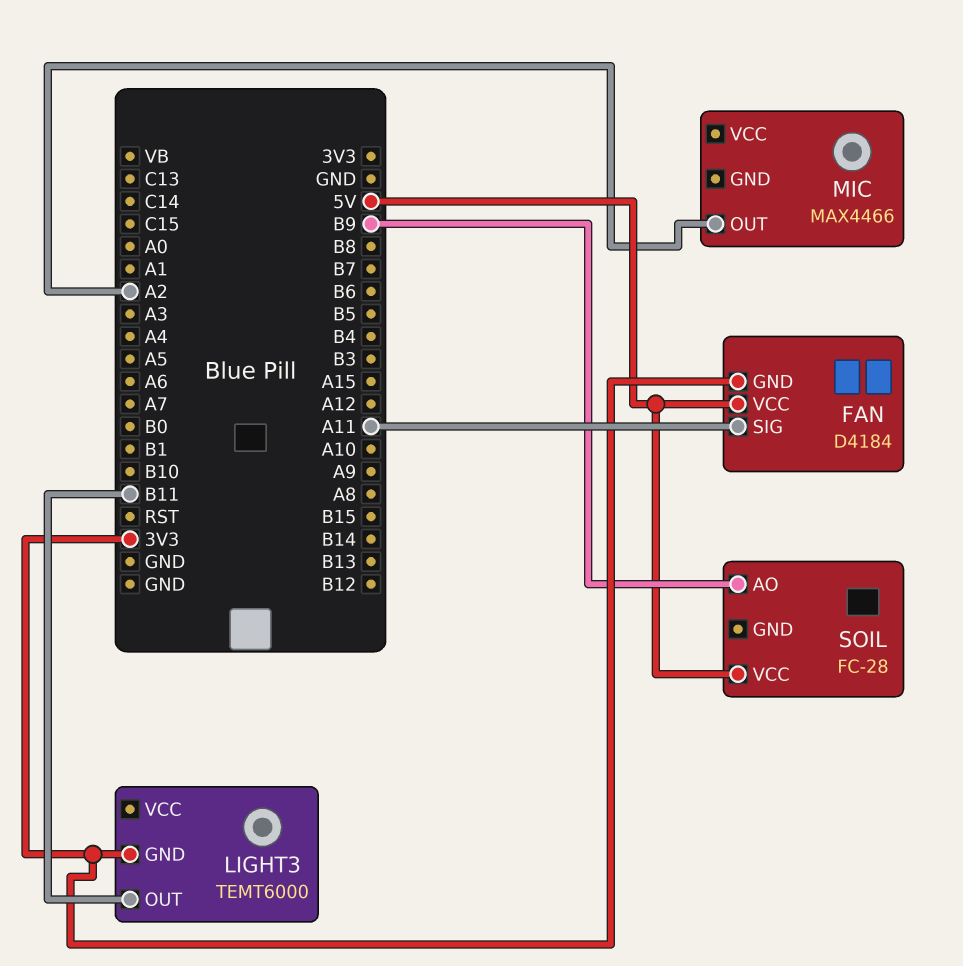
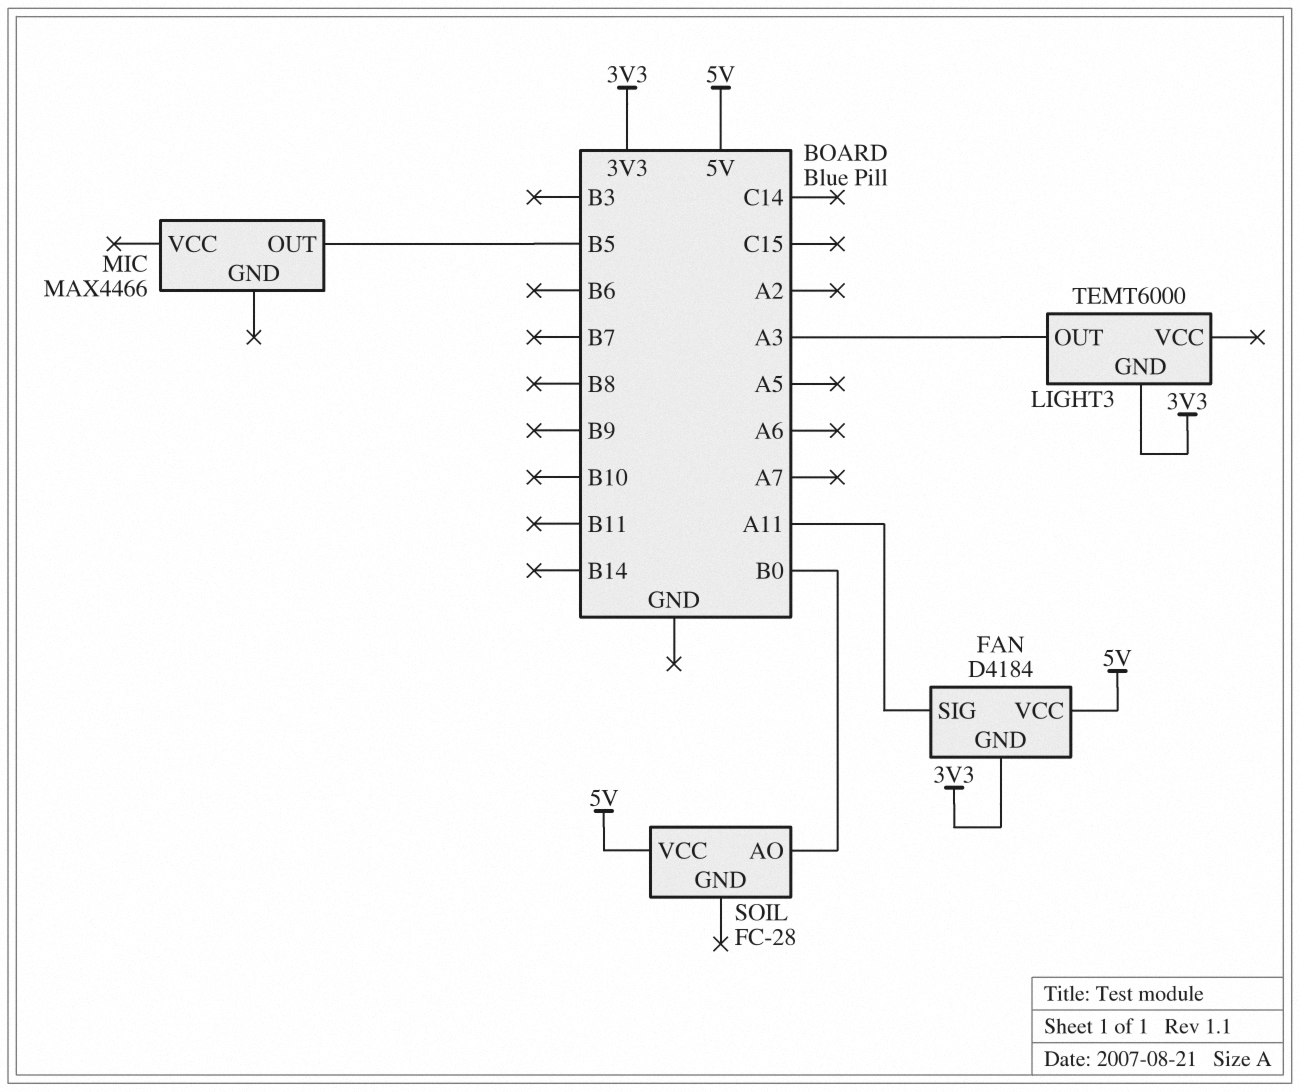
LIGHT3 pin OUT: B11 -> A3
MIC pin OUT: A2 -> B5
SOIL pin AO: B9 -> B0

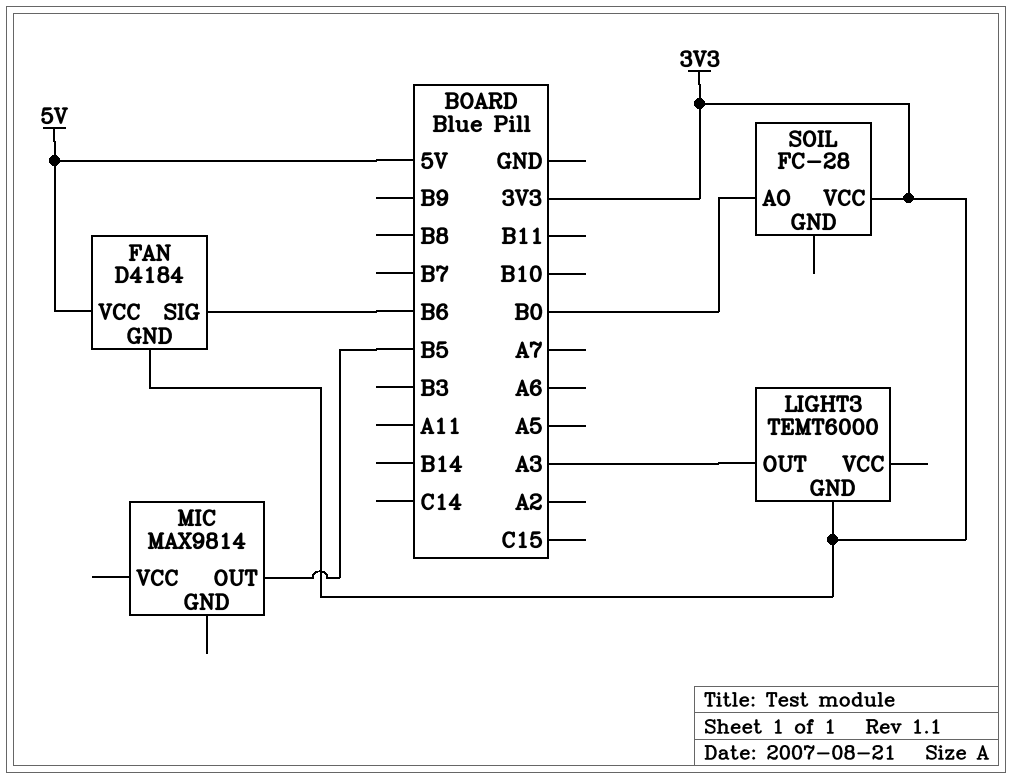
FAN pin SIG: A11 -> B6
MIC: MAX4466 -> MAX9814
SOIL pin VCC: 5V -> 3V3

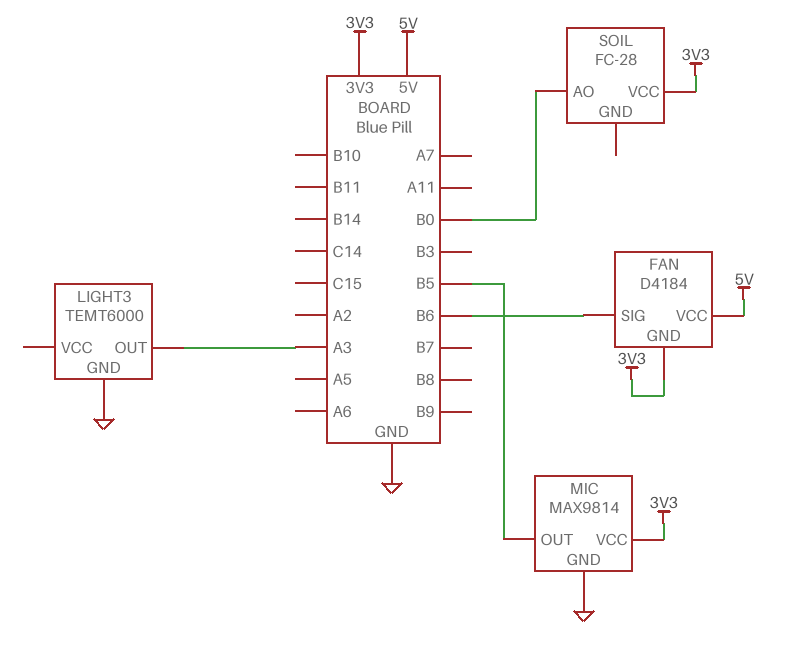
LIGHT3 pin GND: 3V3 -> GND
MIC pin GND: none -> GND
MIC pin VCC: none -> 3V3

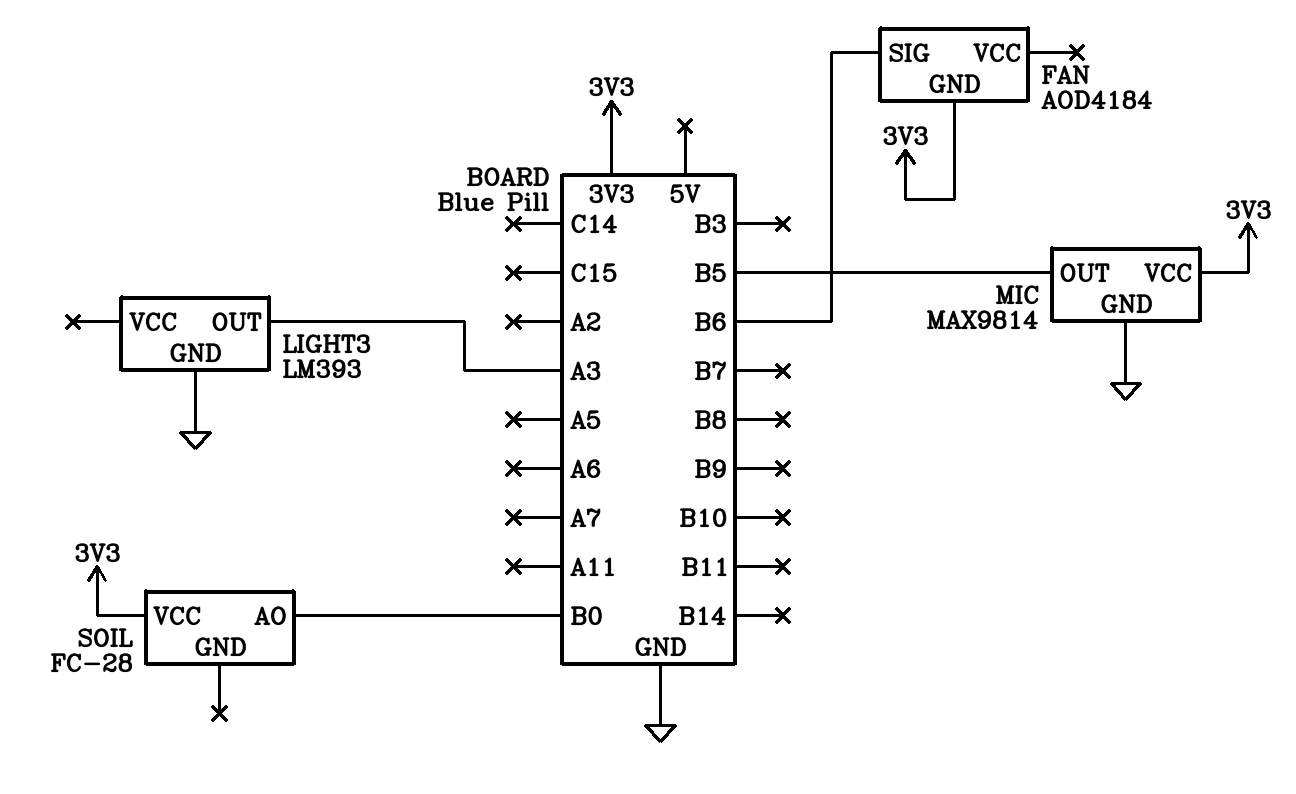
FAN: D4184 -> AOD4184
FAN pin VCC: 5V -> none
LIGHT3: TEMT6000 -> LM393

